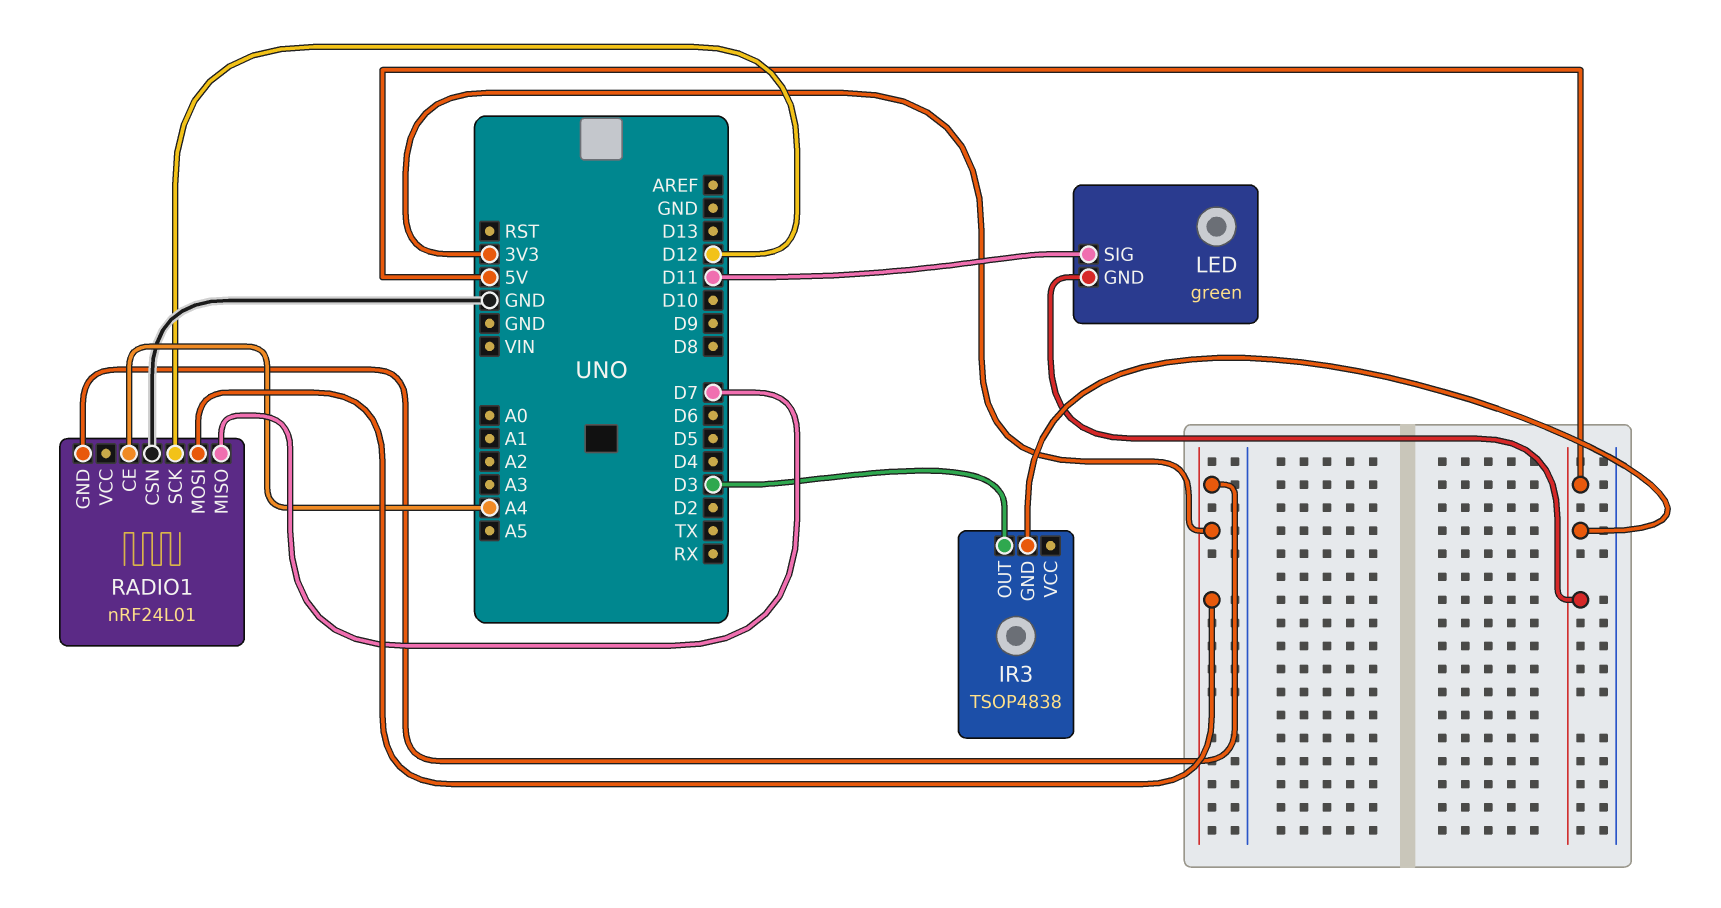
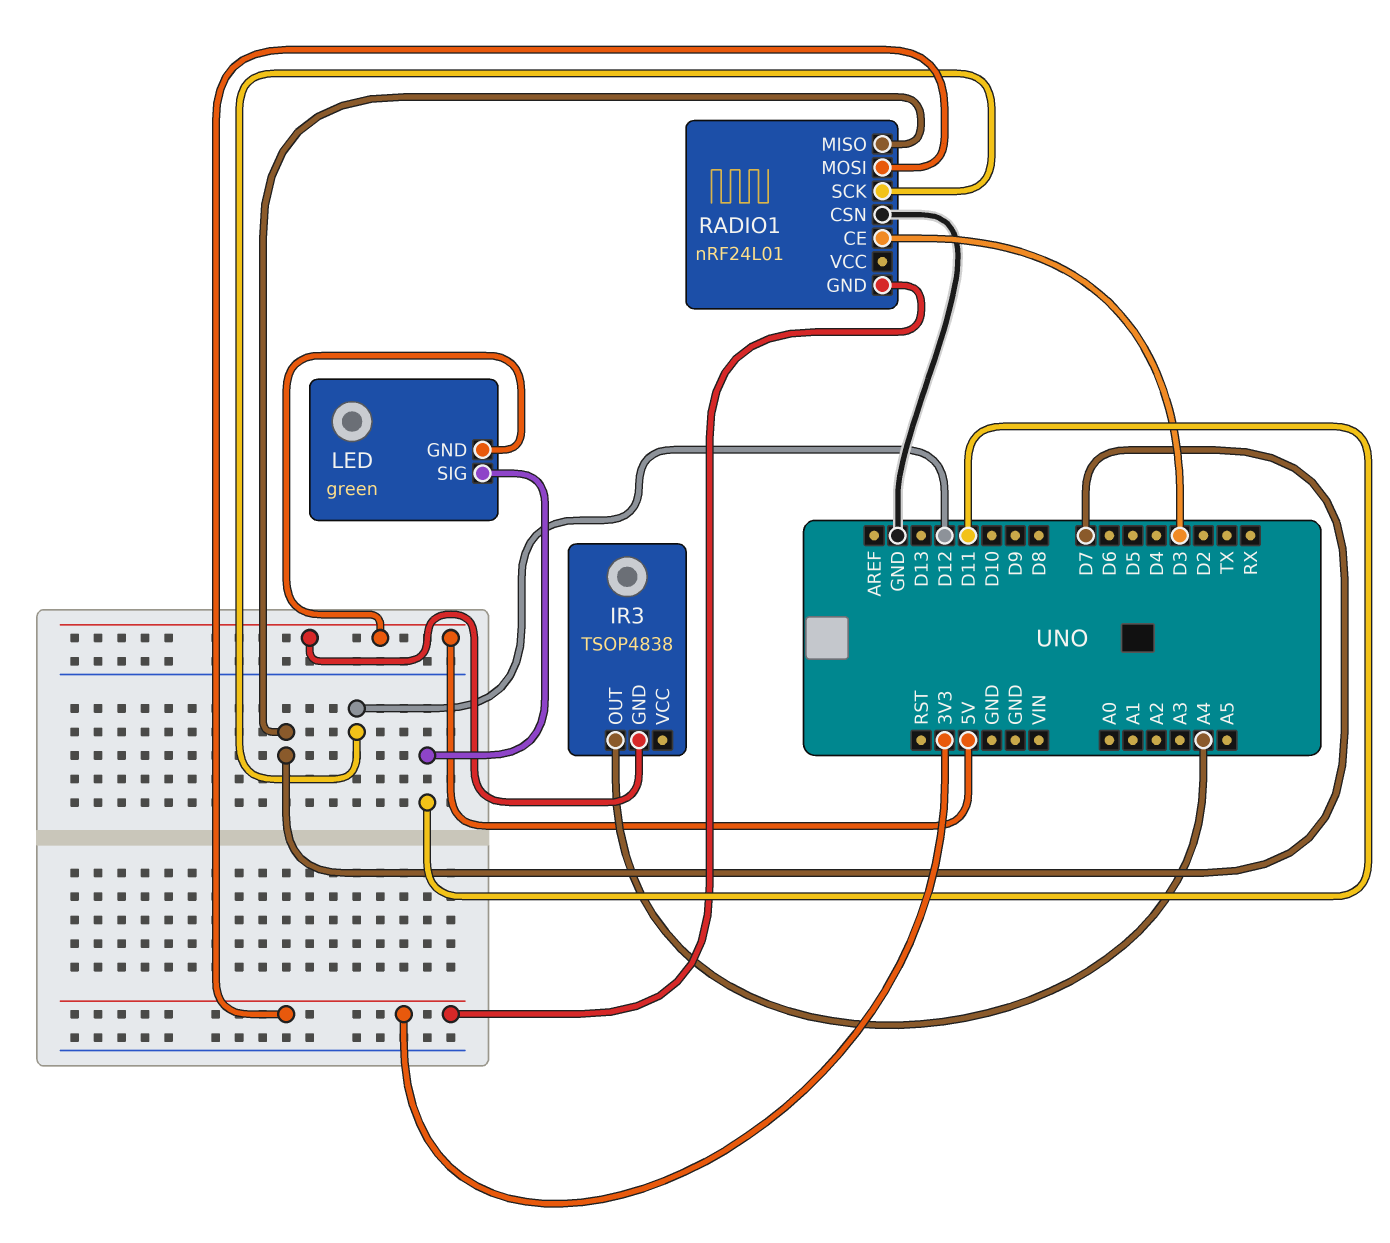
IR3 pin OUT: D3 -> A4
RADIO1 pin CE: A4 -> D3

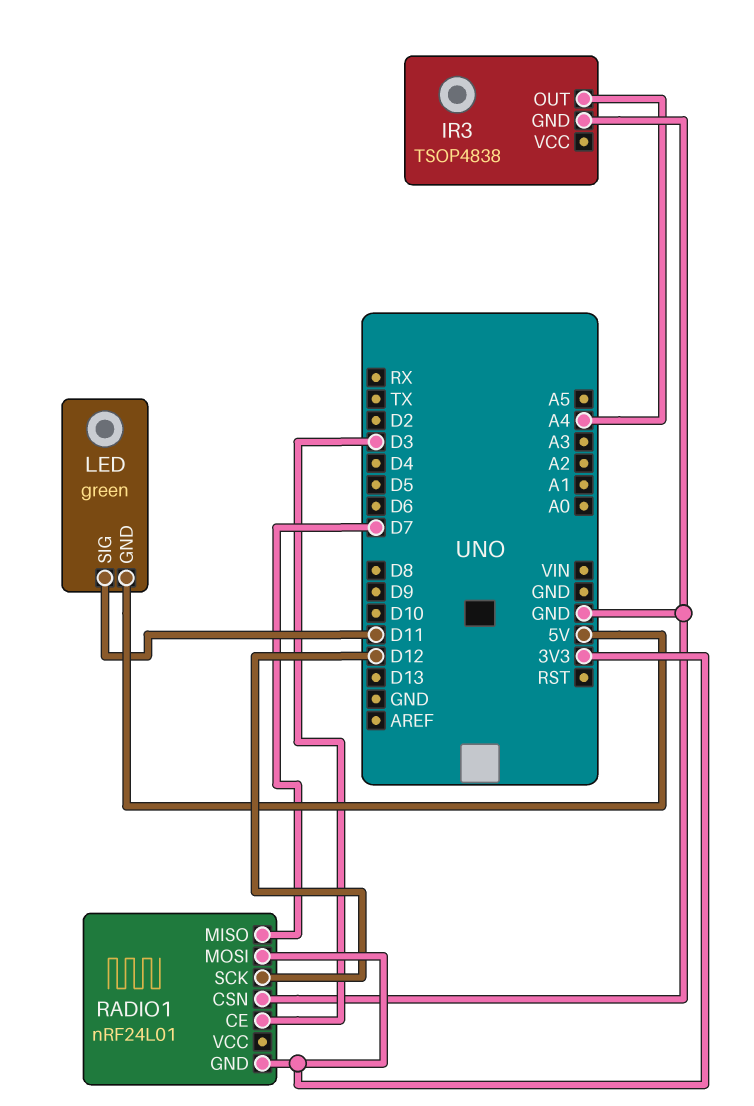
IR3 pin GND: 5V -> GND

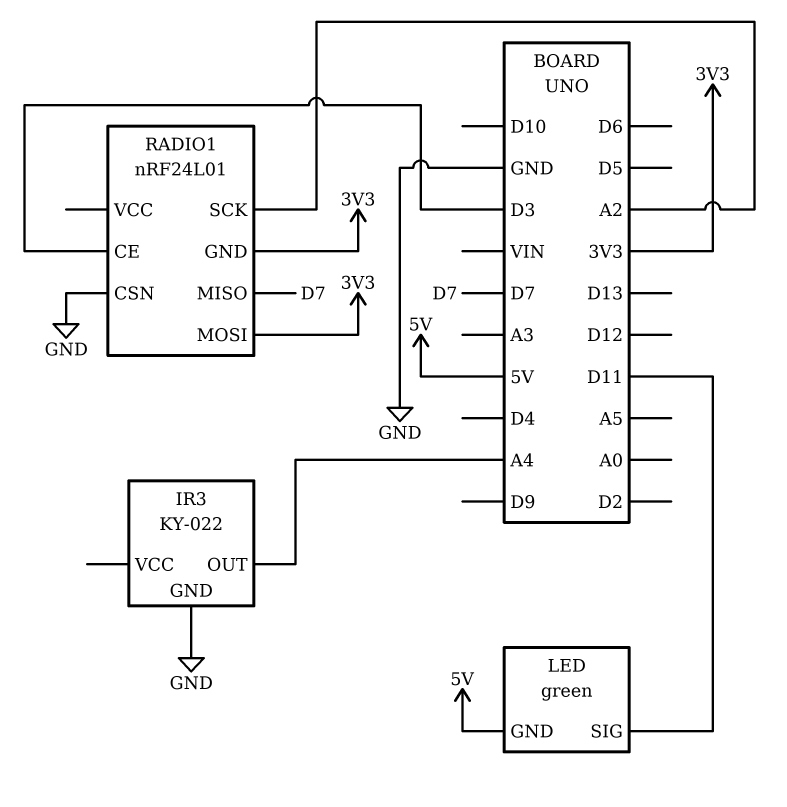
IR3: TSOP4838 -> KY-022
RADIO1 pin SCK: D12 -> A2

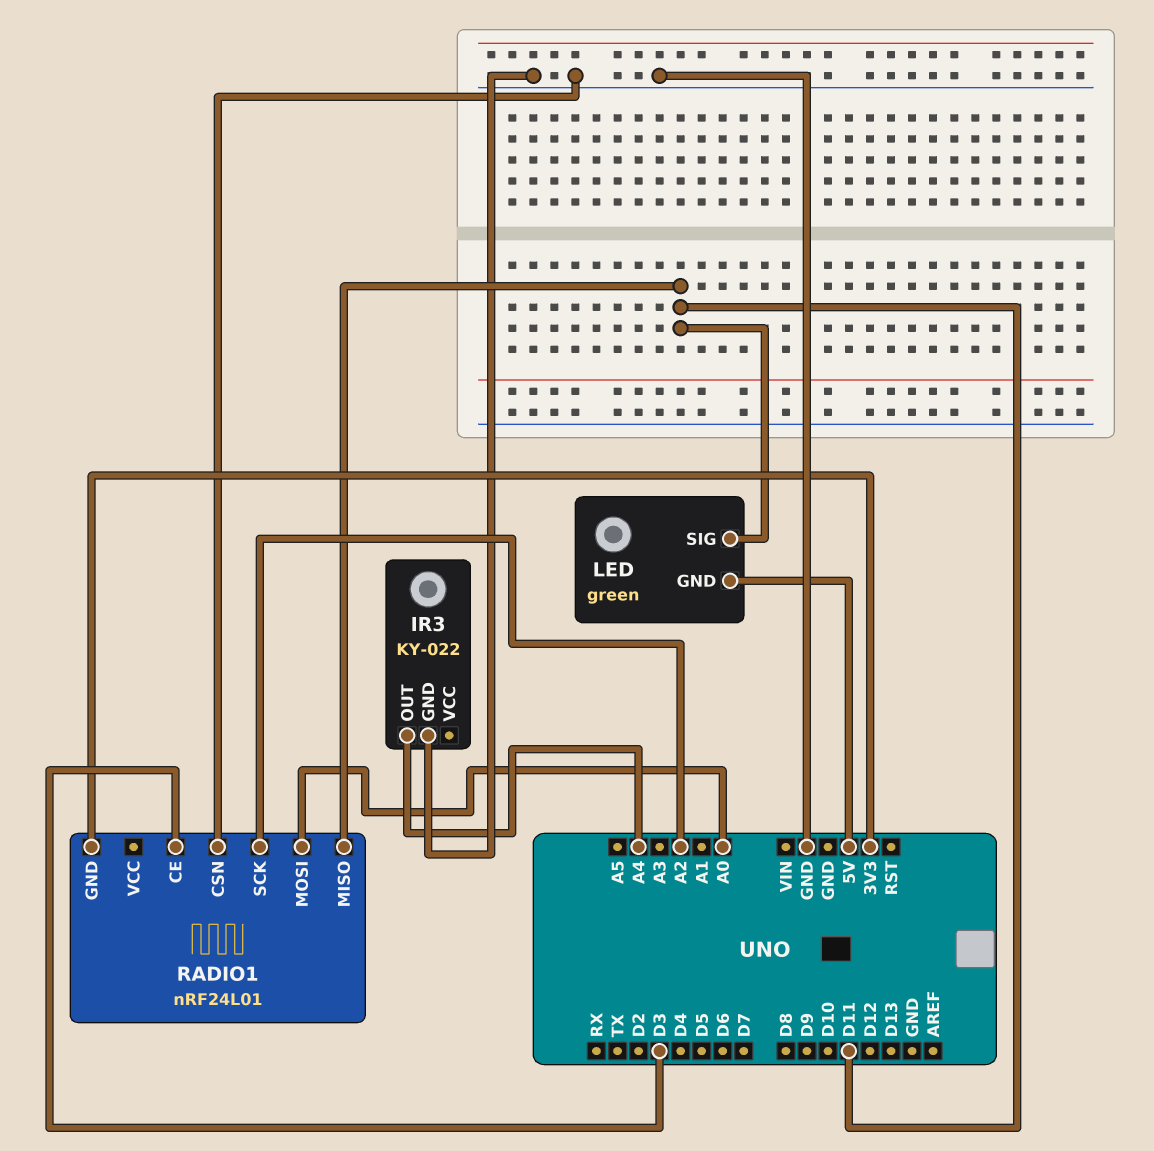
RADIO1 pin MISO: D7 -> D11
RADIO1 pin MOSI: 3V3 -> A0

